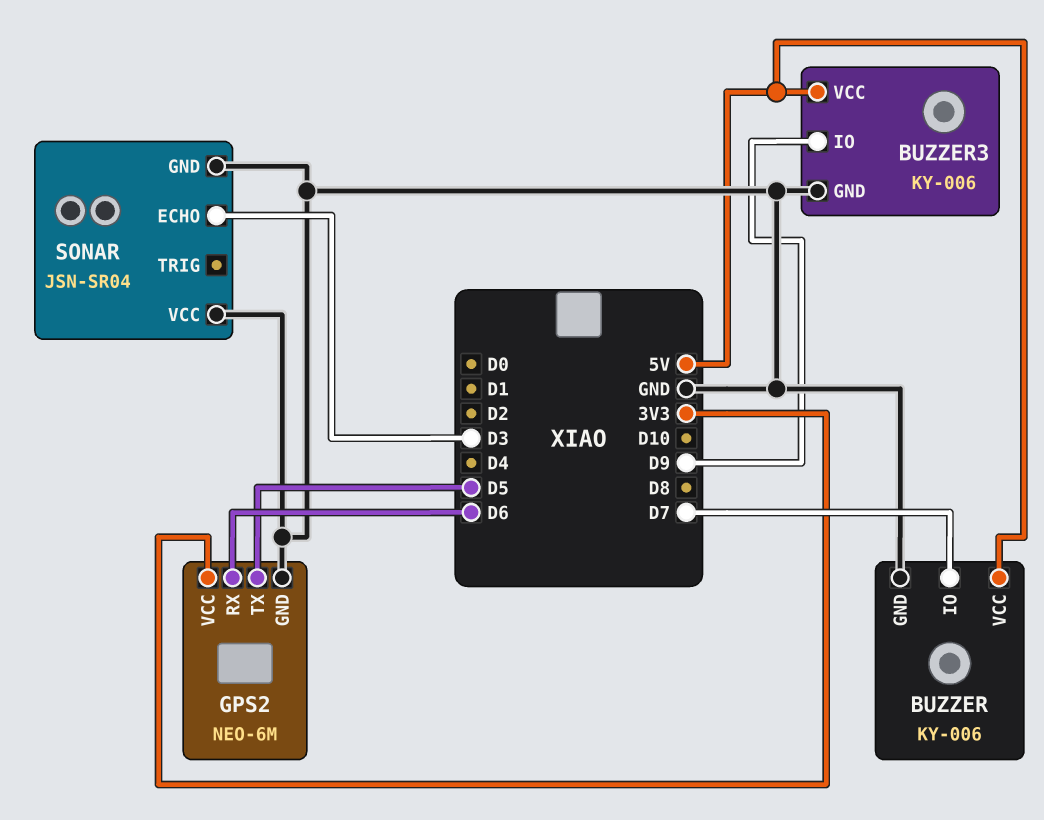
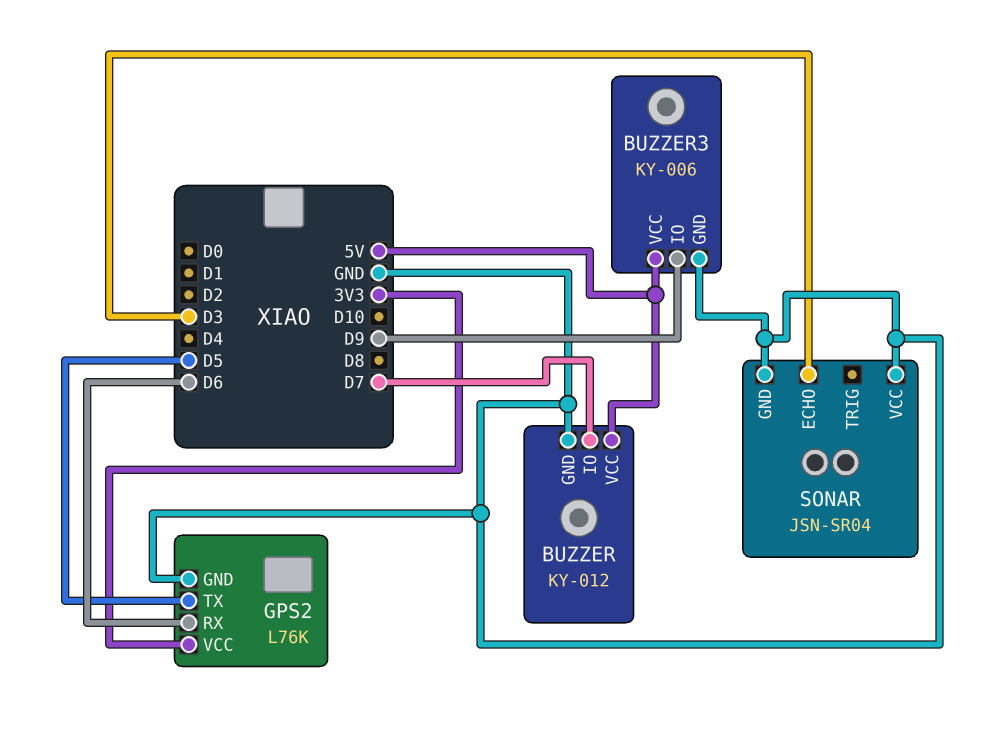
BUZZER: KY-006 -> KY-012
GPS2: NEO-6M -> L76K

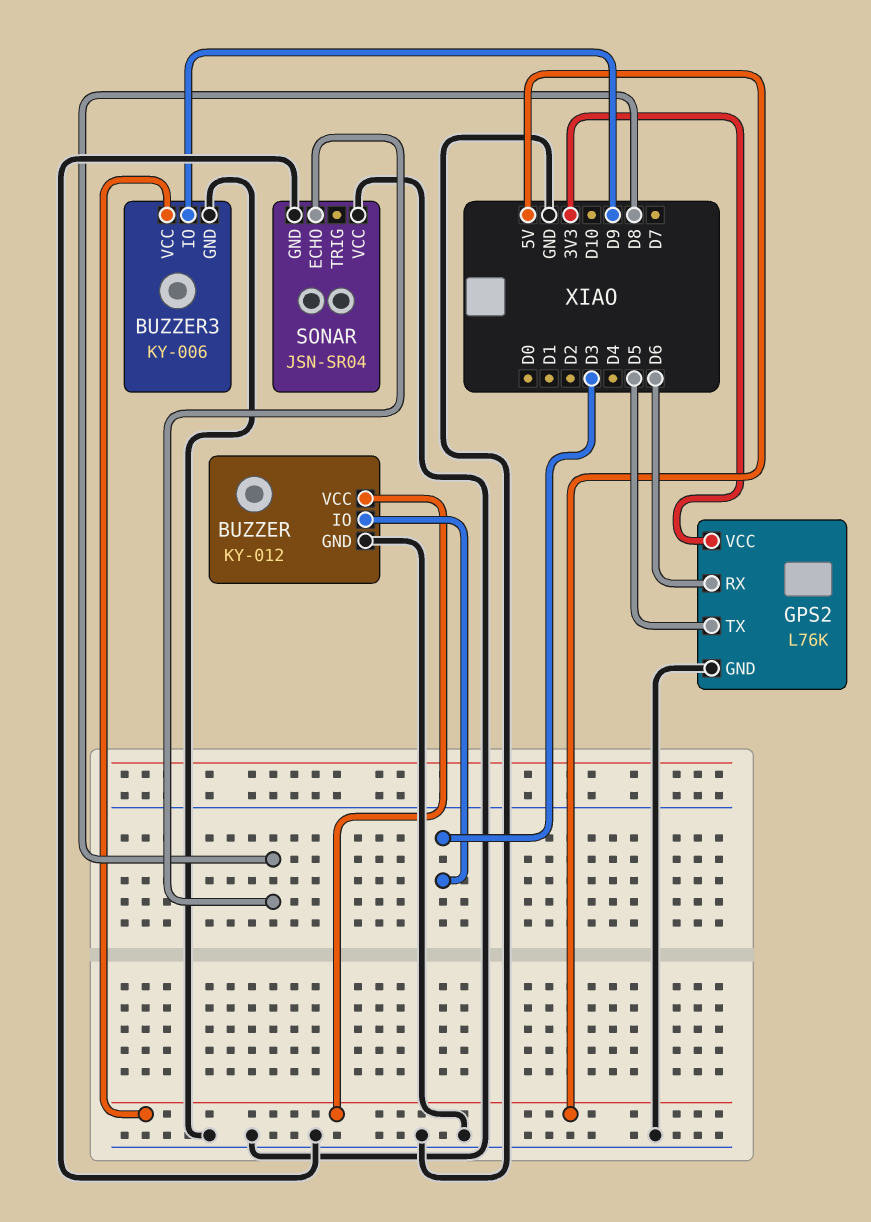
BUZZER pin IO: D7 -> D3
SONAR pin ECHO: D3 -> D8

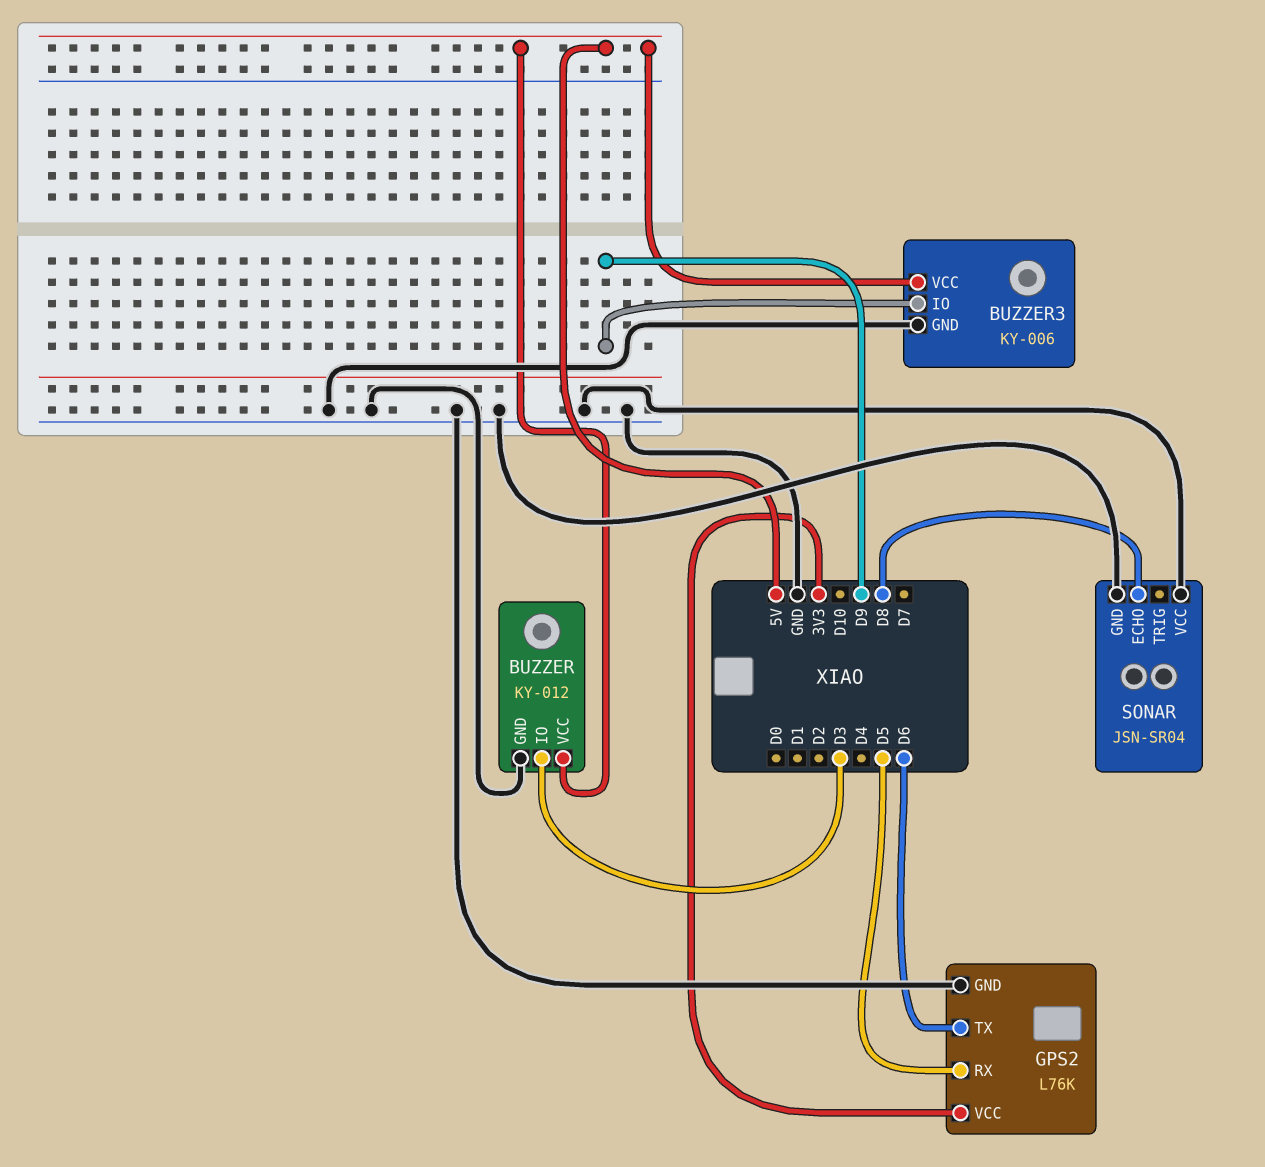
GPS2 pin RX: D6 -> D5
GPS2 pin TX: D5 -> D6

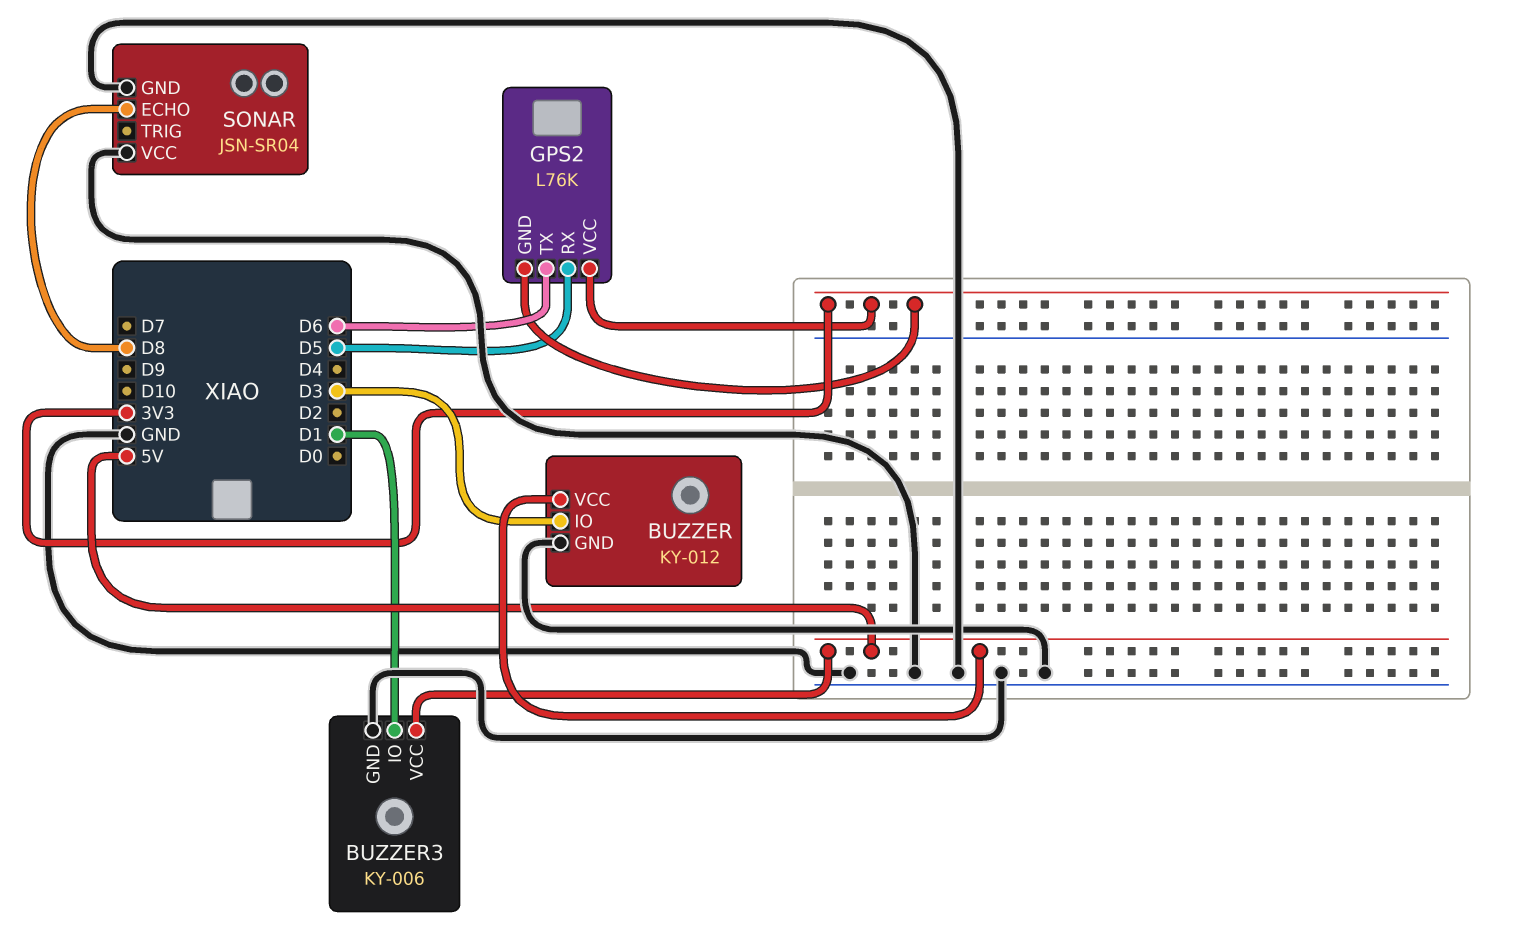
BUZZER3 pin IO: D9 -> D1
GPS2 pin GND: GND -> 3V3

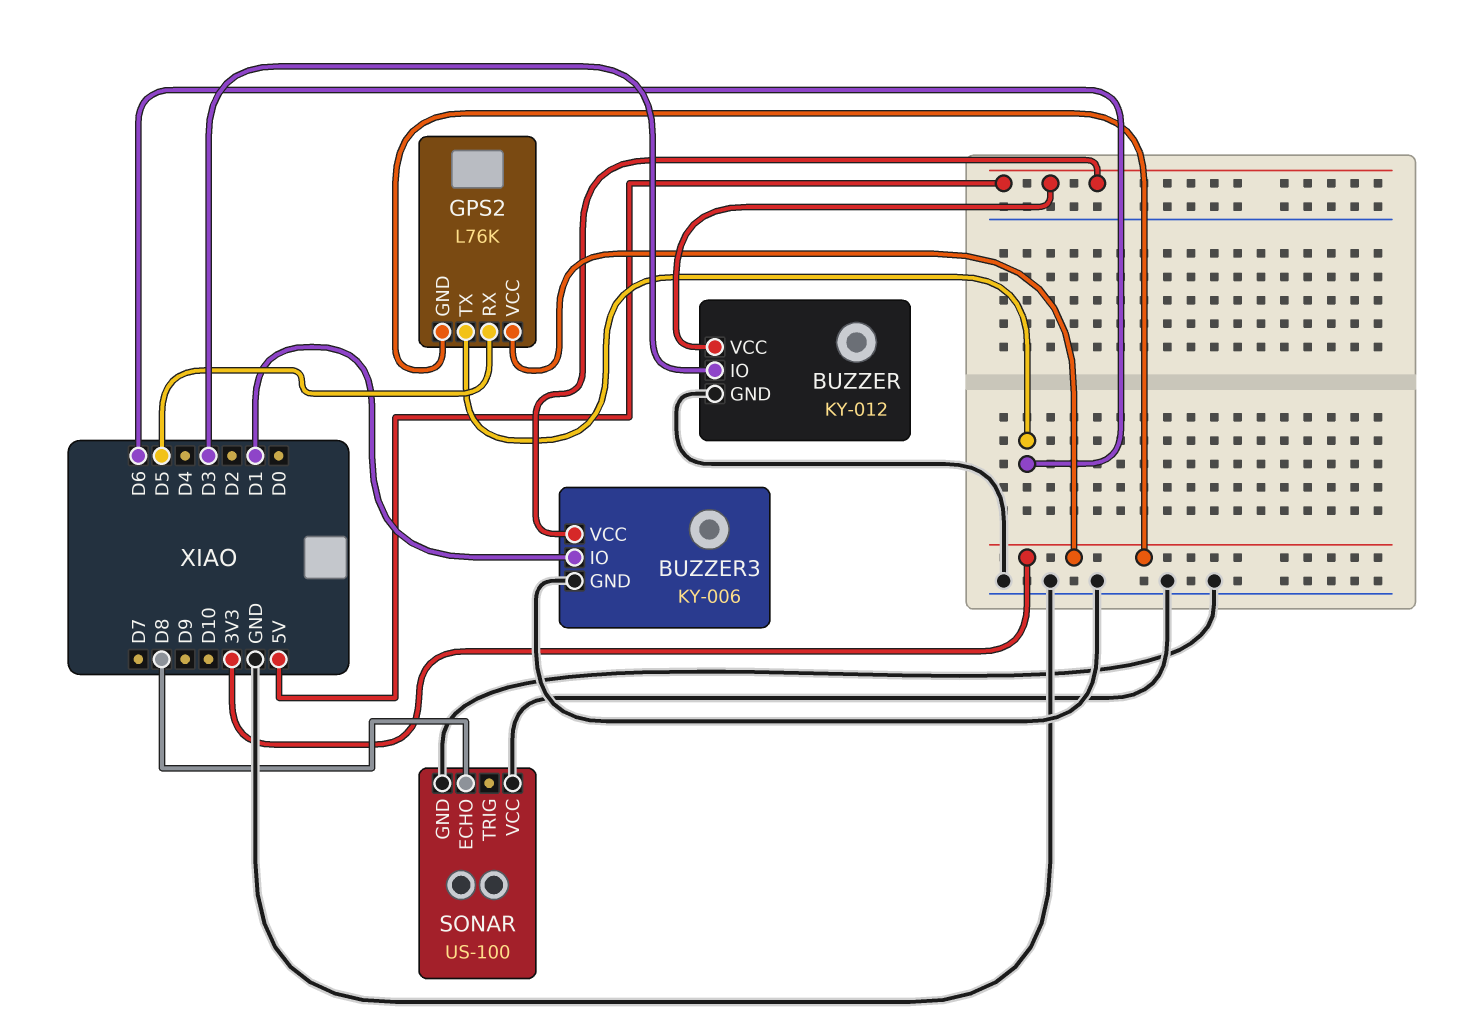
SONAR: JSN-SR04 -> US-100

